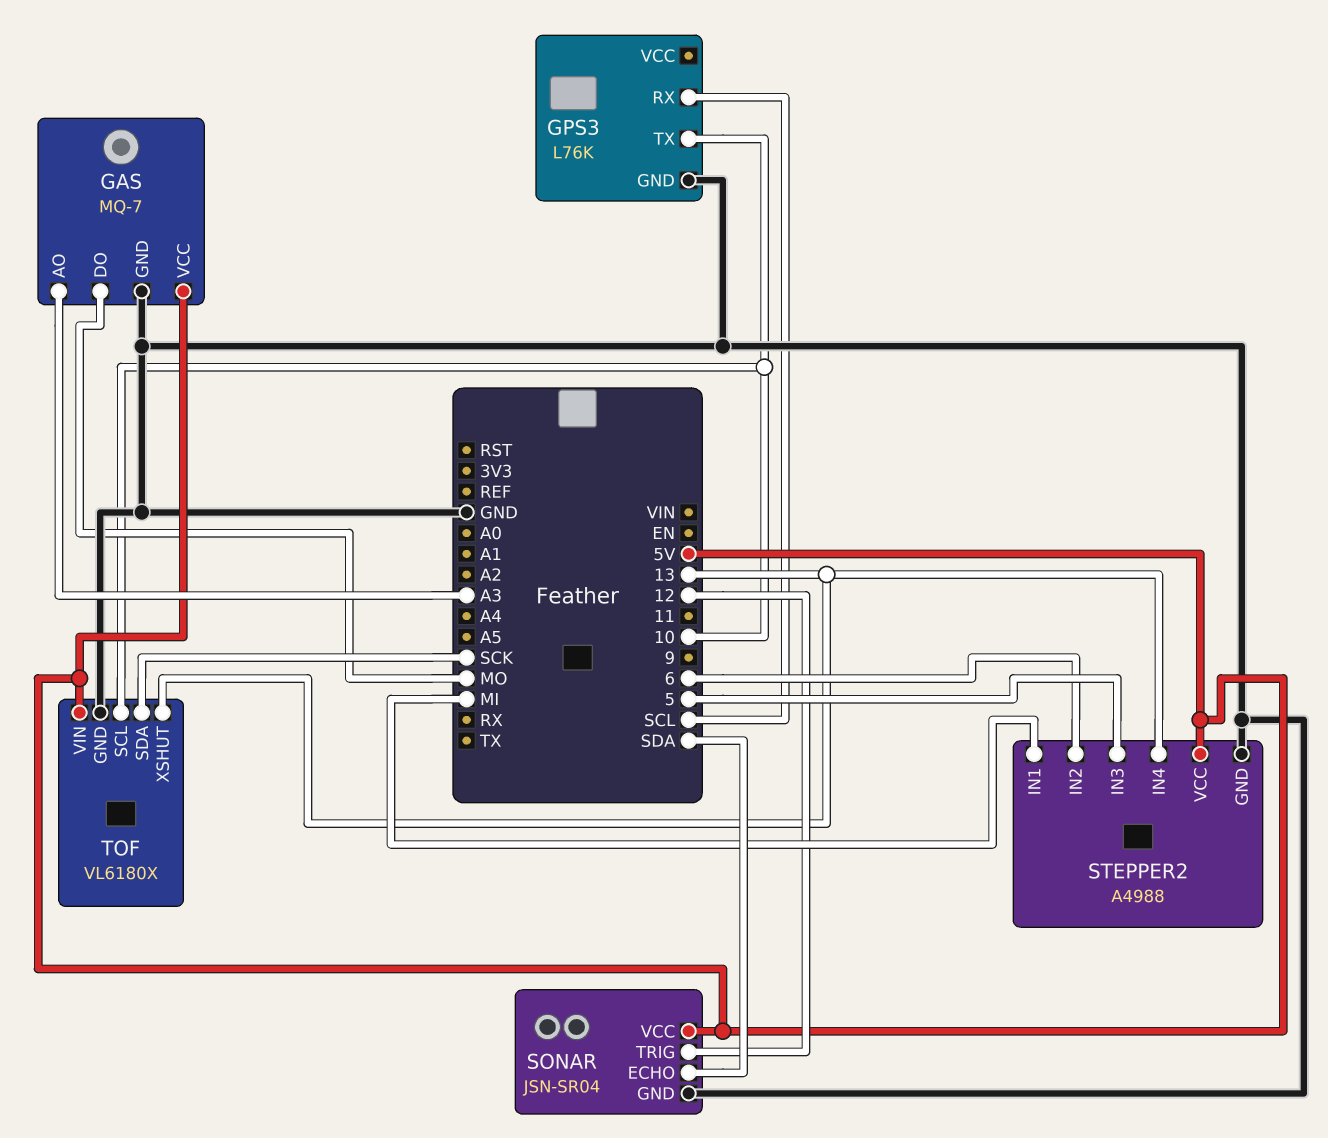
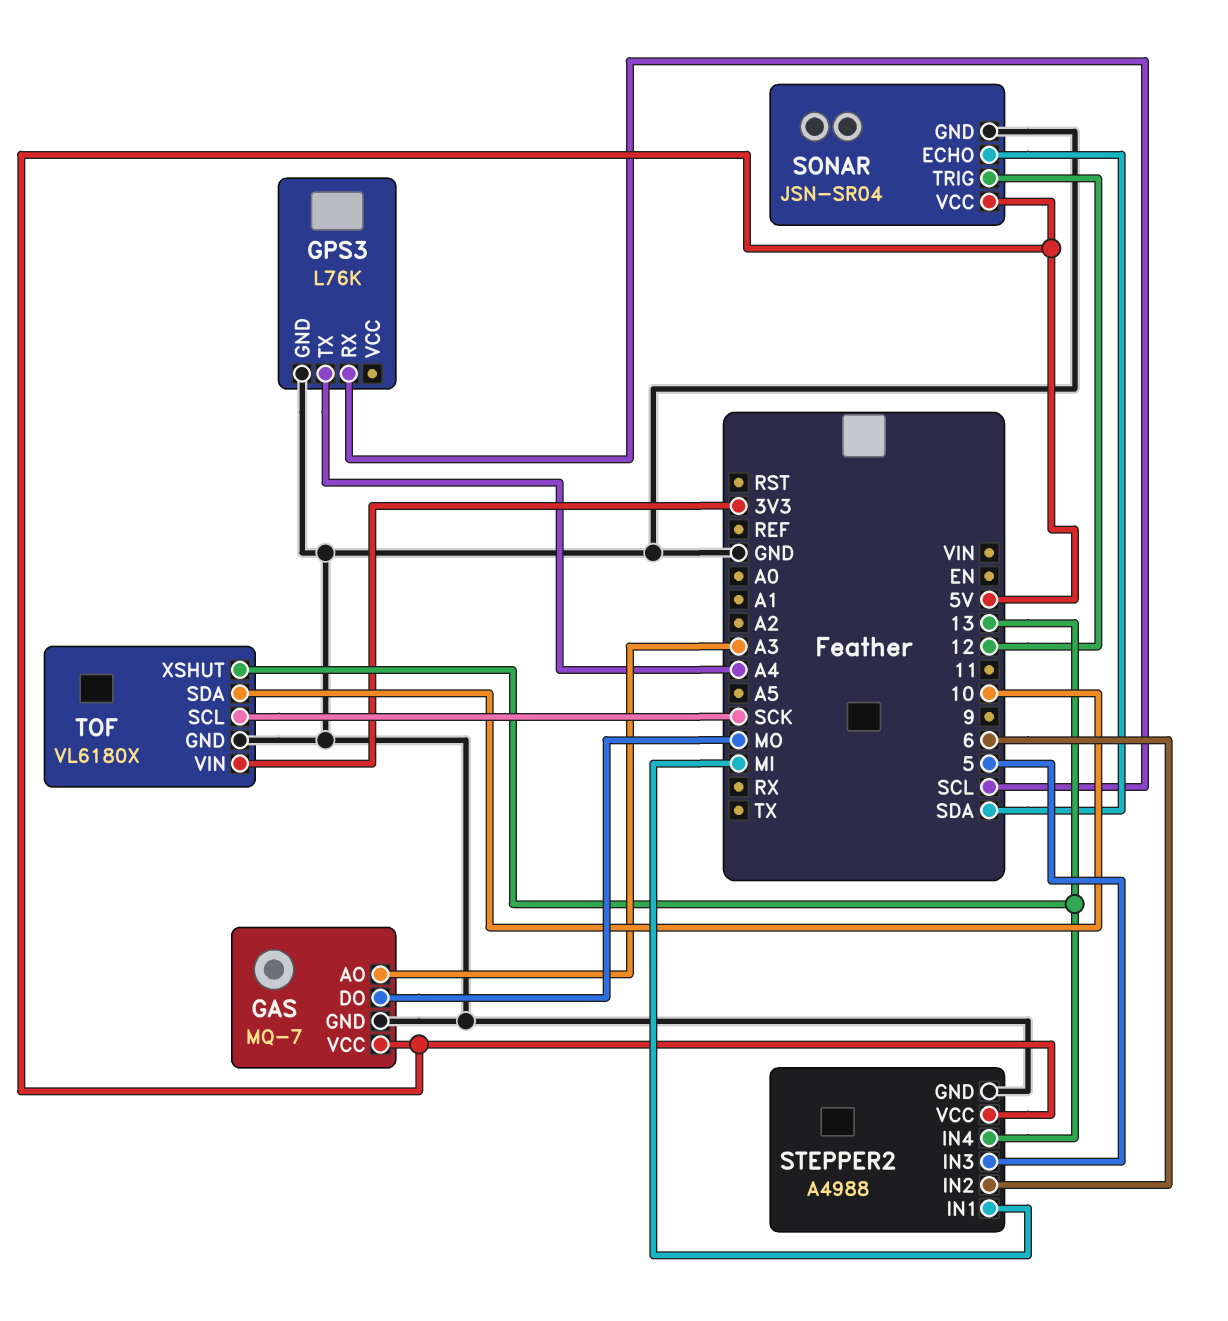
GPS3 pin TX: 10 -> A4
TOF pin SCL: 10 -> SCK
TOF pin SDA: SCK -> 10
TOF pin VIN: 5V -> 3V3

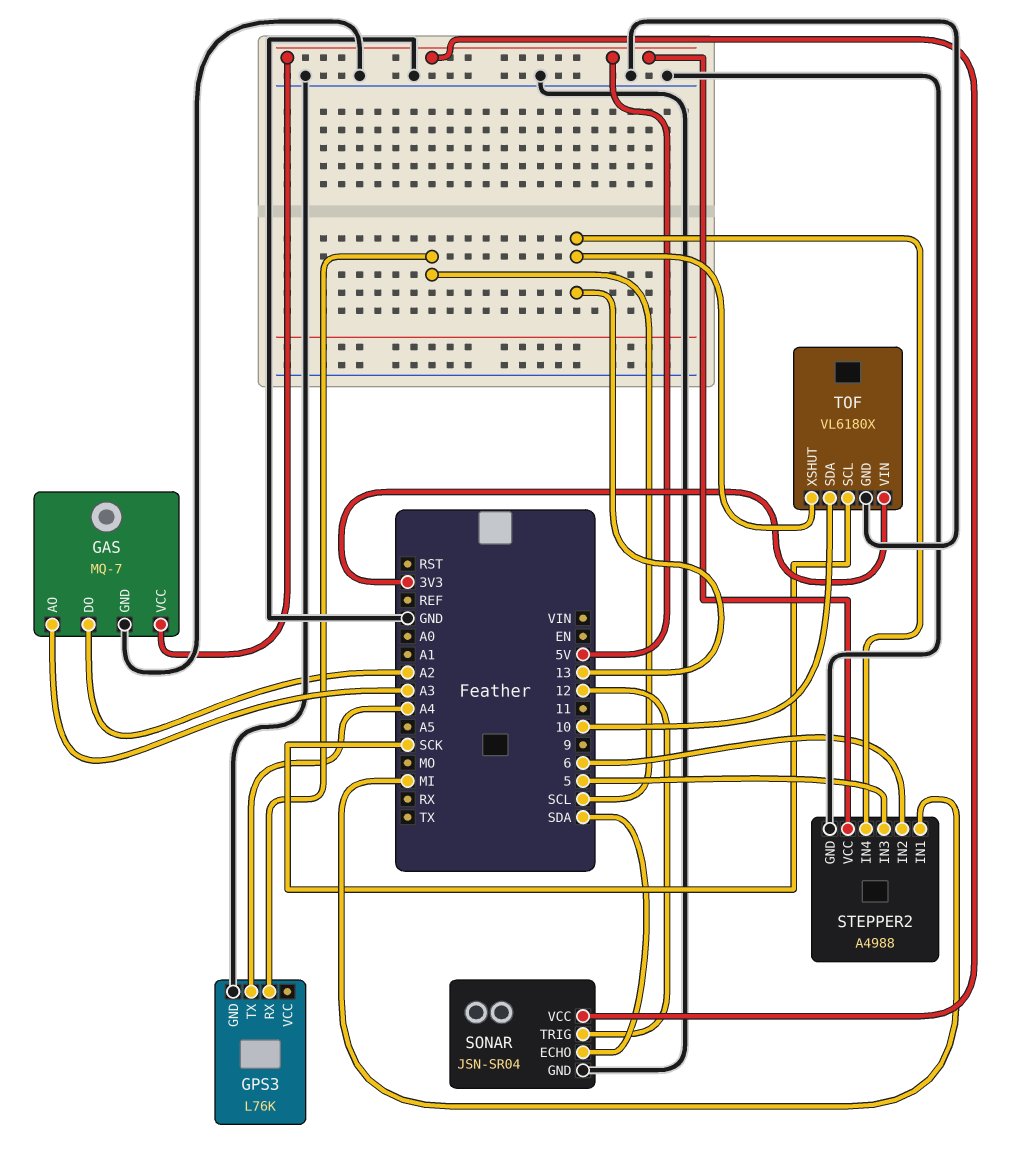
GAS pin DO: MO -> A2

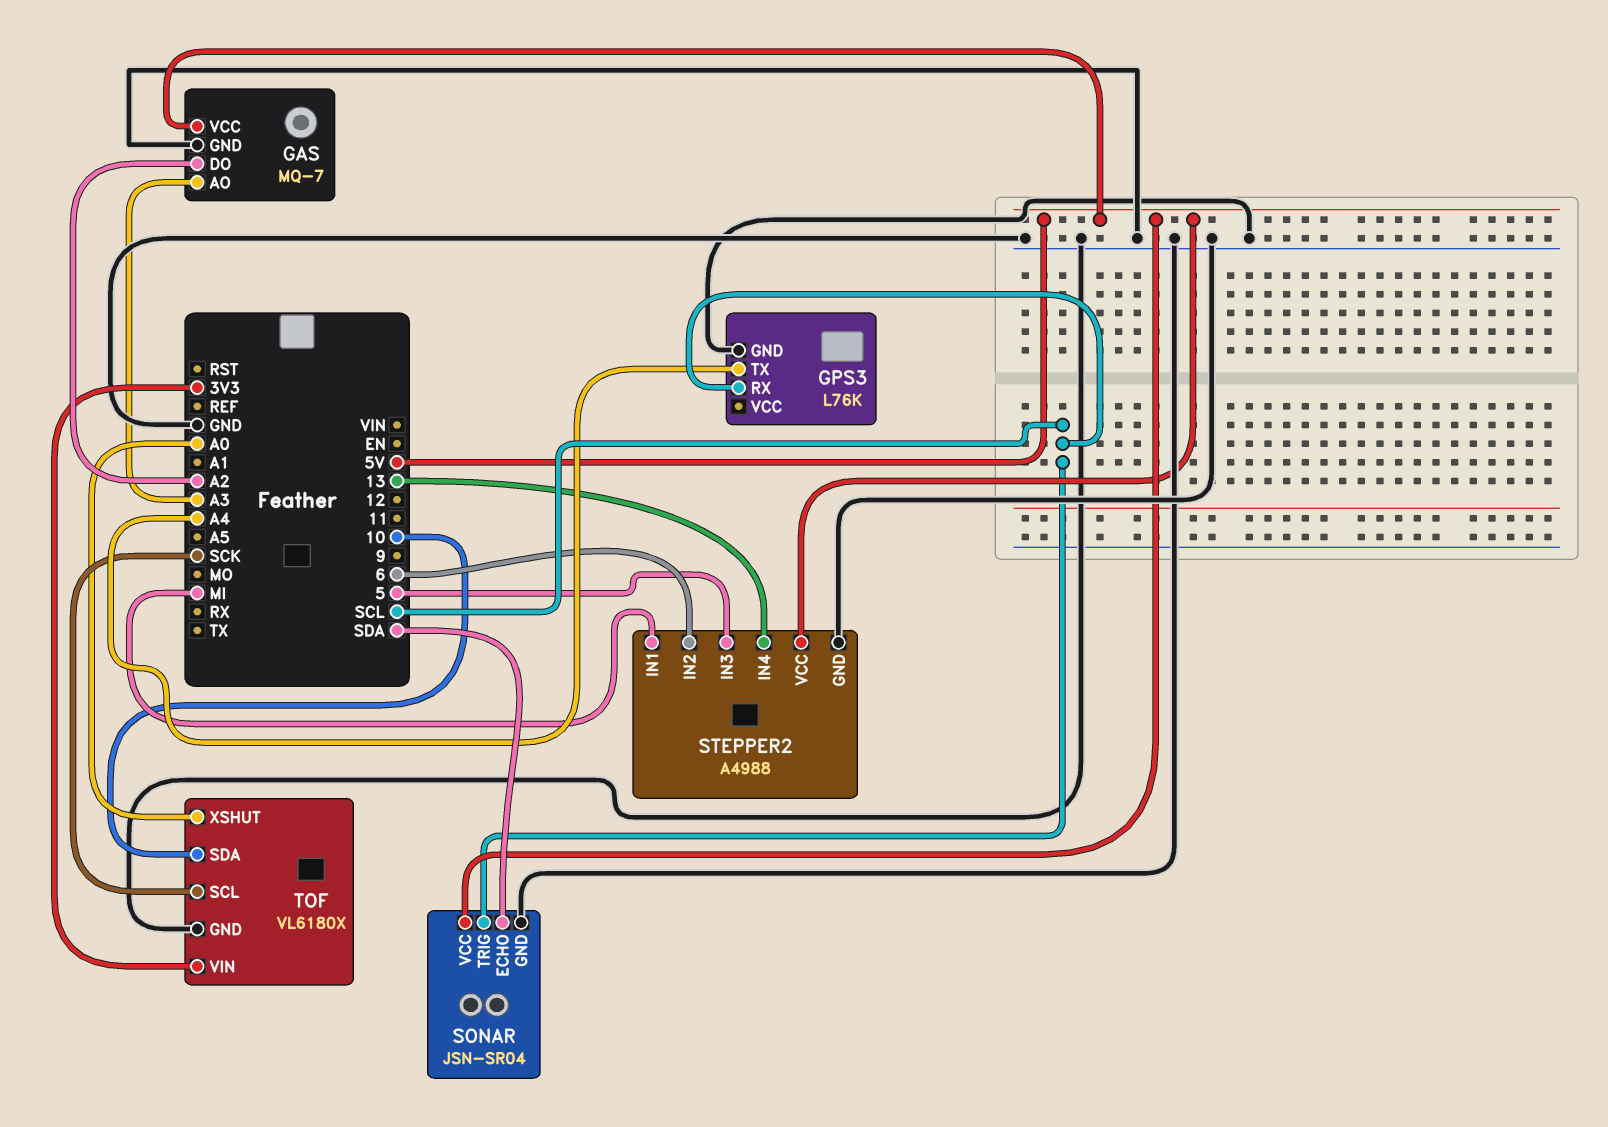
SONAR pin TRIG: 12 -> SCL
TOF pin XSHUT: 13 -> A0

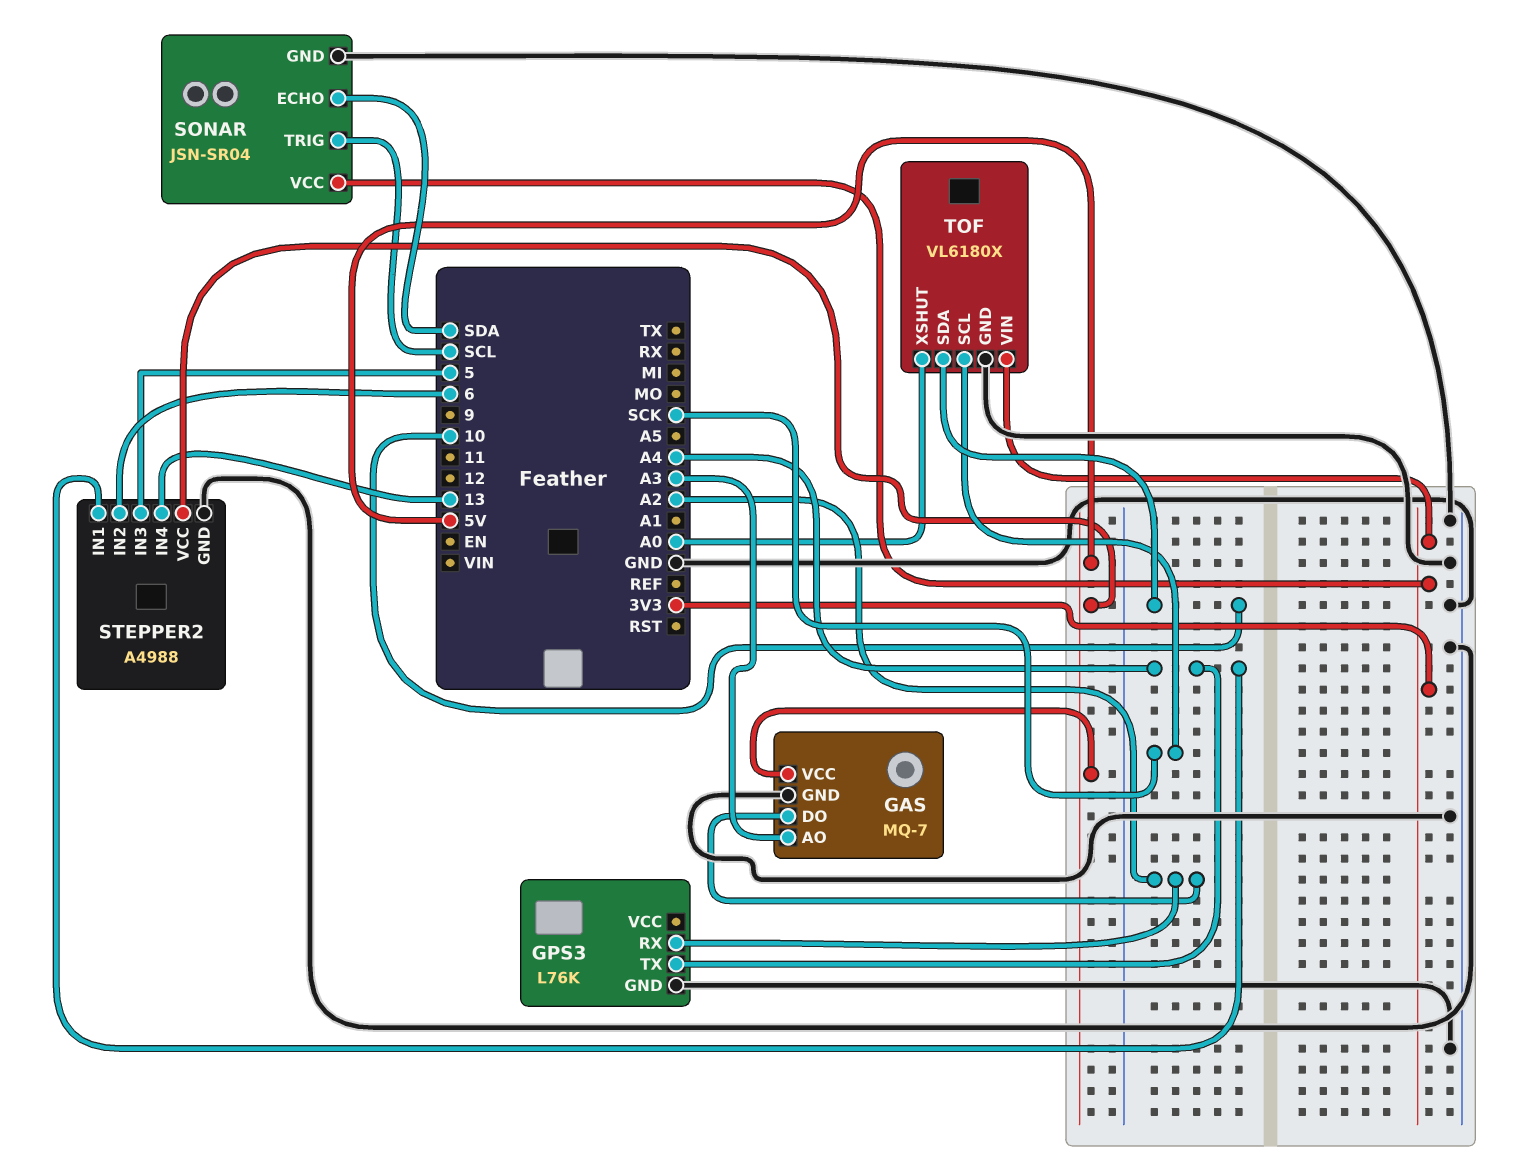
GPS3 pin RX: SCL -> A2
SONAR pin VCC: 5V -> 3V3
STEPPER2 pin IN1: MI -> A4

